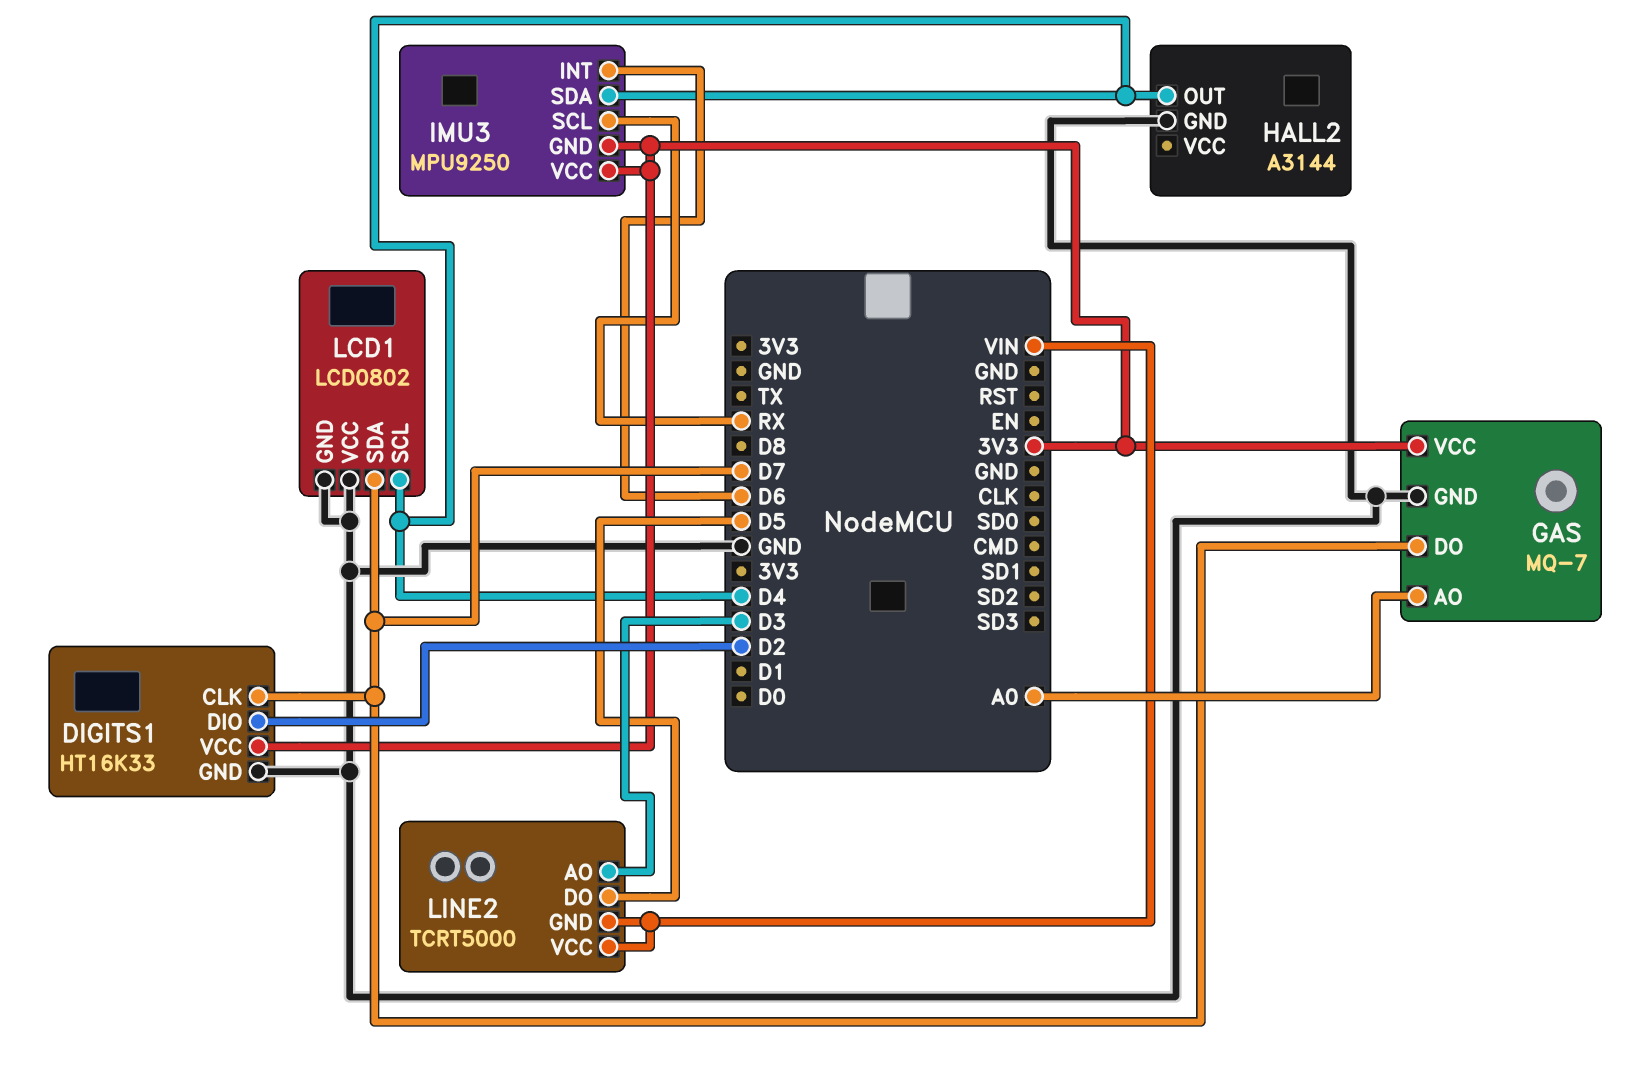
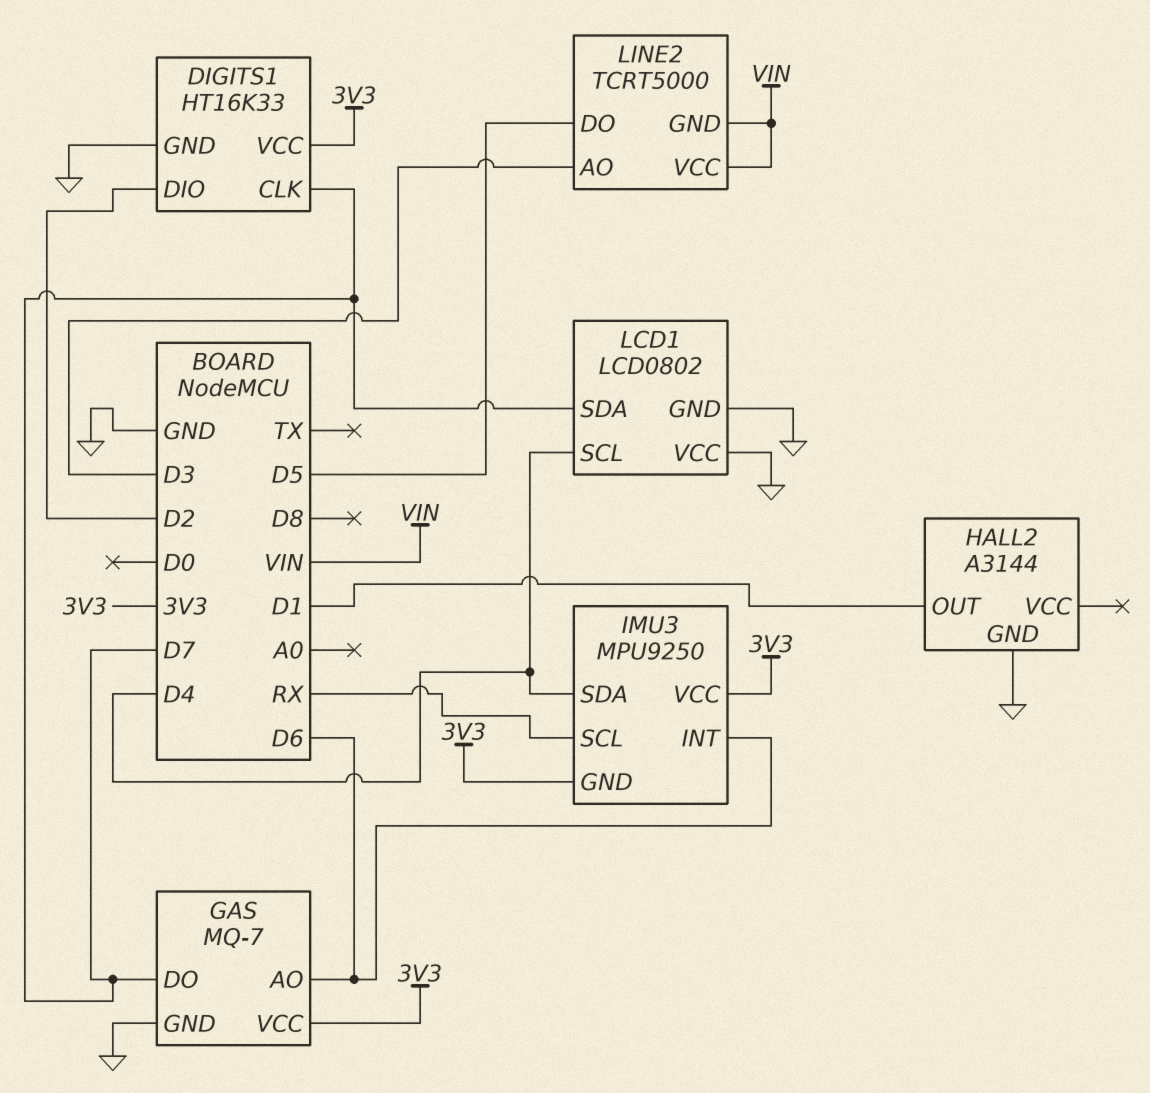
GAS pin AO: A0 -> D6
HALL2 pin OUT: D4 -> D1

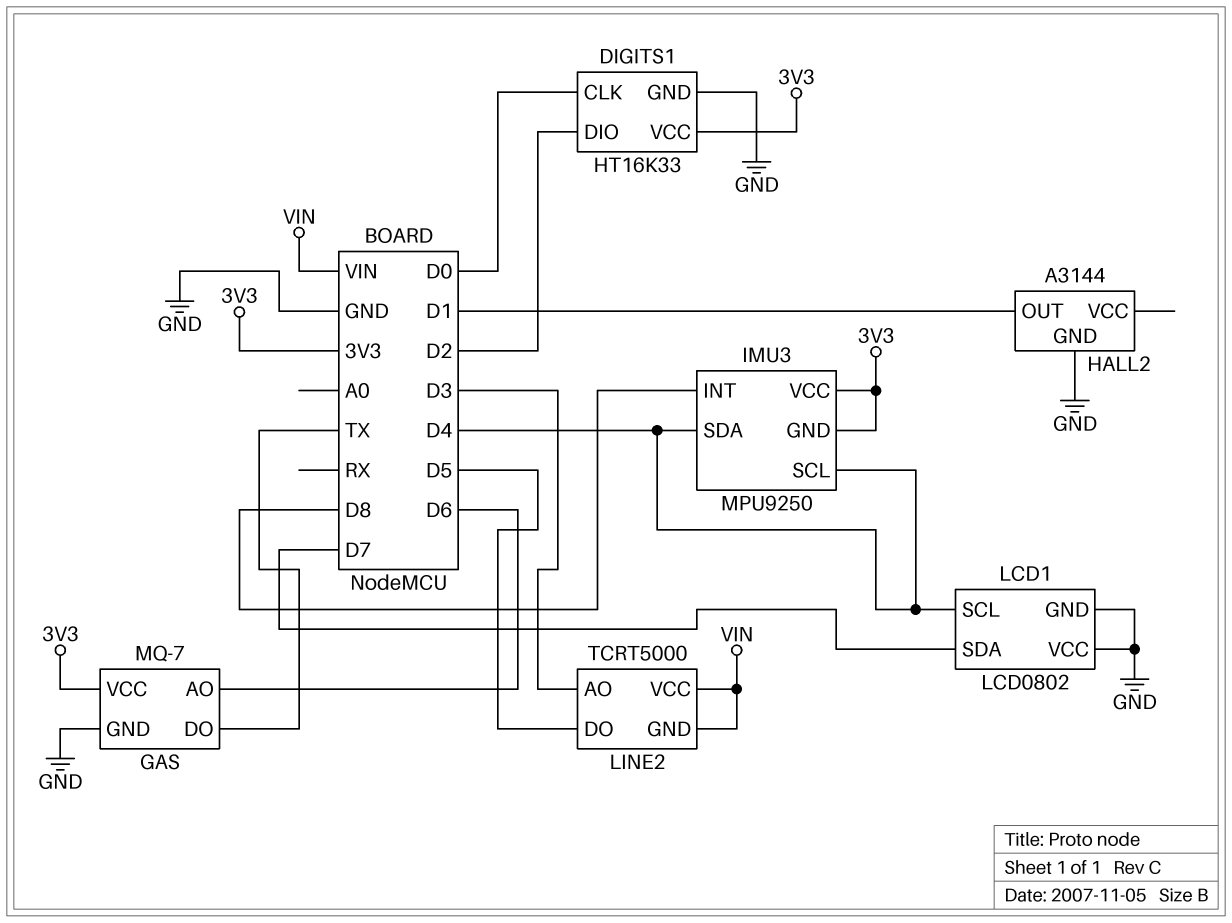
DIGITS1 pin CLK: D7 -> D0
GAS pin DO: D7 -> TX
IMU3 pin INT: D6 -> D8
IMU3 pin SCL: RX -> D4

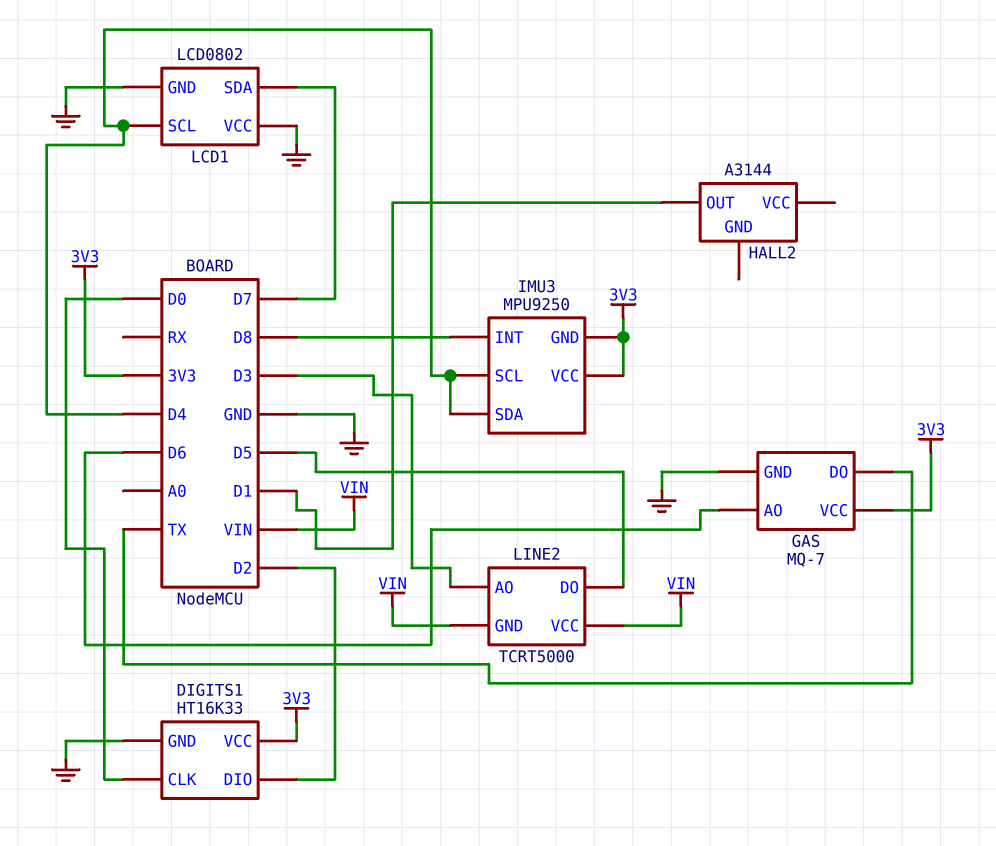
HALL2 pin GND: GND -> none

